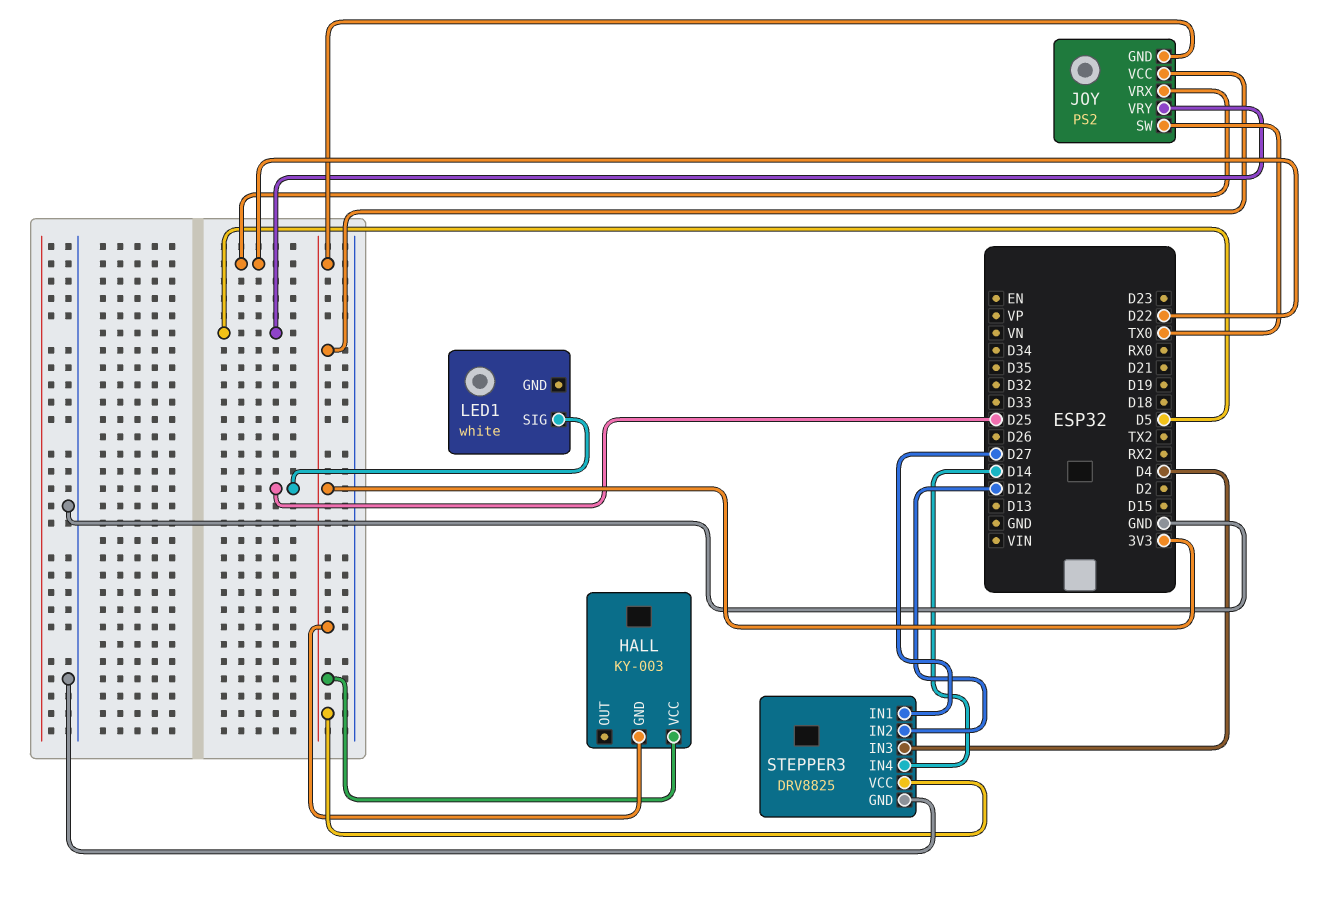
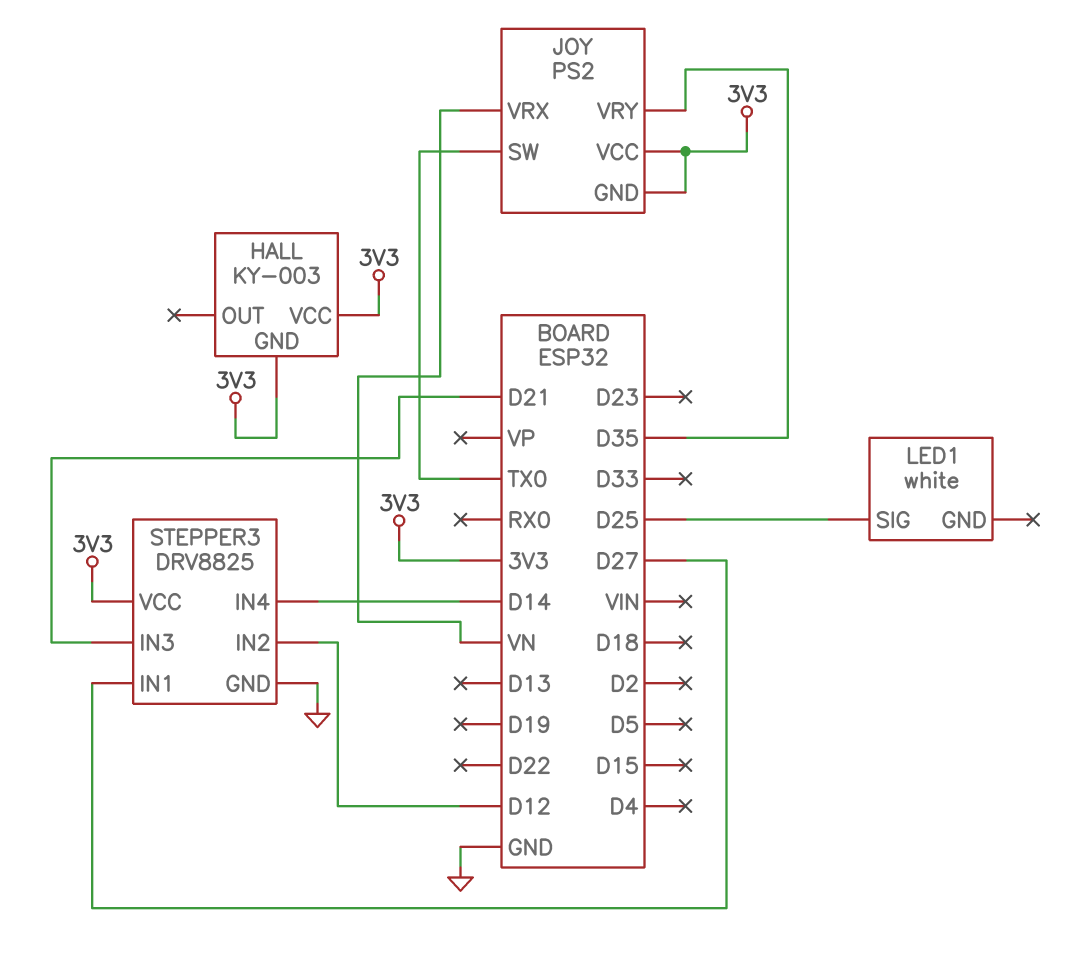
JOY pin VRX: D22 -> VN
JOY pin VRY: D5 -> D35
STEPPER3 pin IN3: D4 -> D21

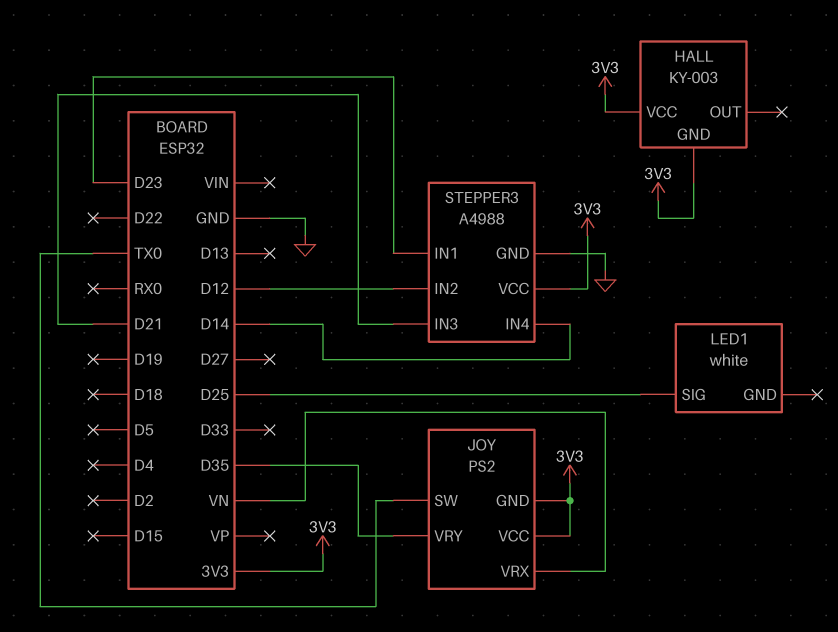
STEPPER3: DRV8825 -> A4988
STEPPER3 pin IN1: D27 -> D23

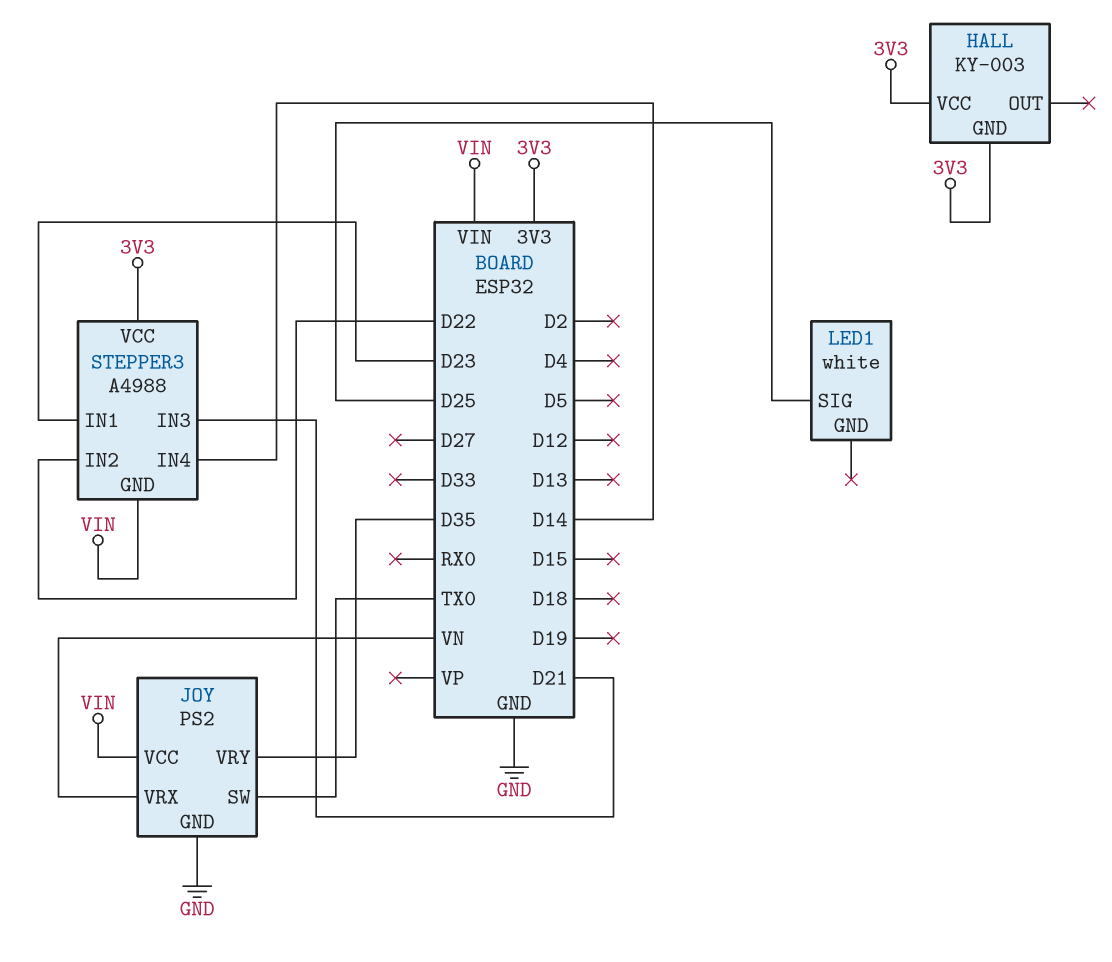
JOY pin GND: 3V3 -> GND
JOY pin VCC: 3V3 -> VIN
STEPPER3 pin GND: GND -> VIN
STEPPER3 pin IN2: D12 -> D22

